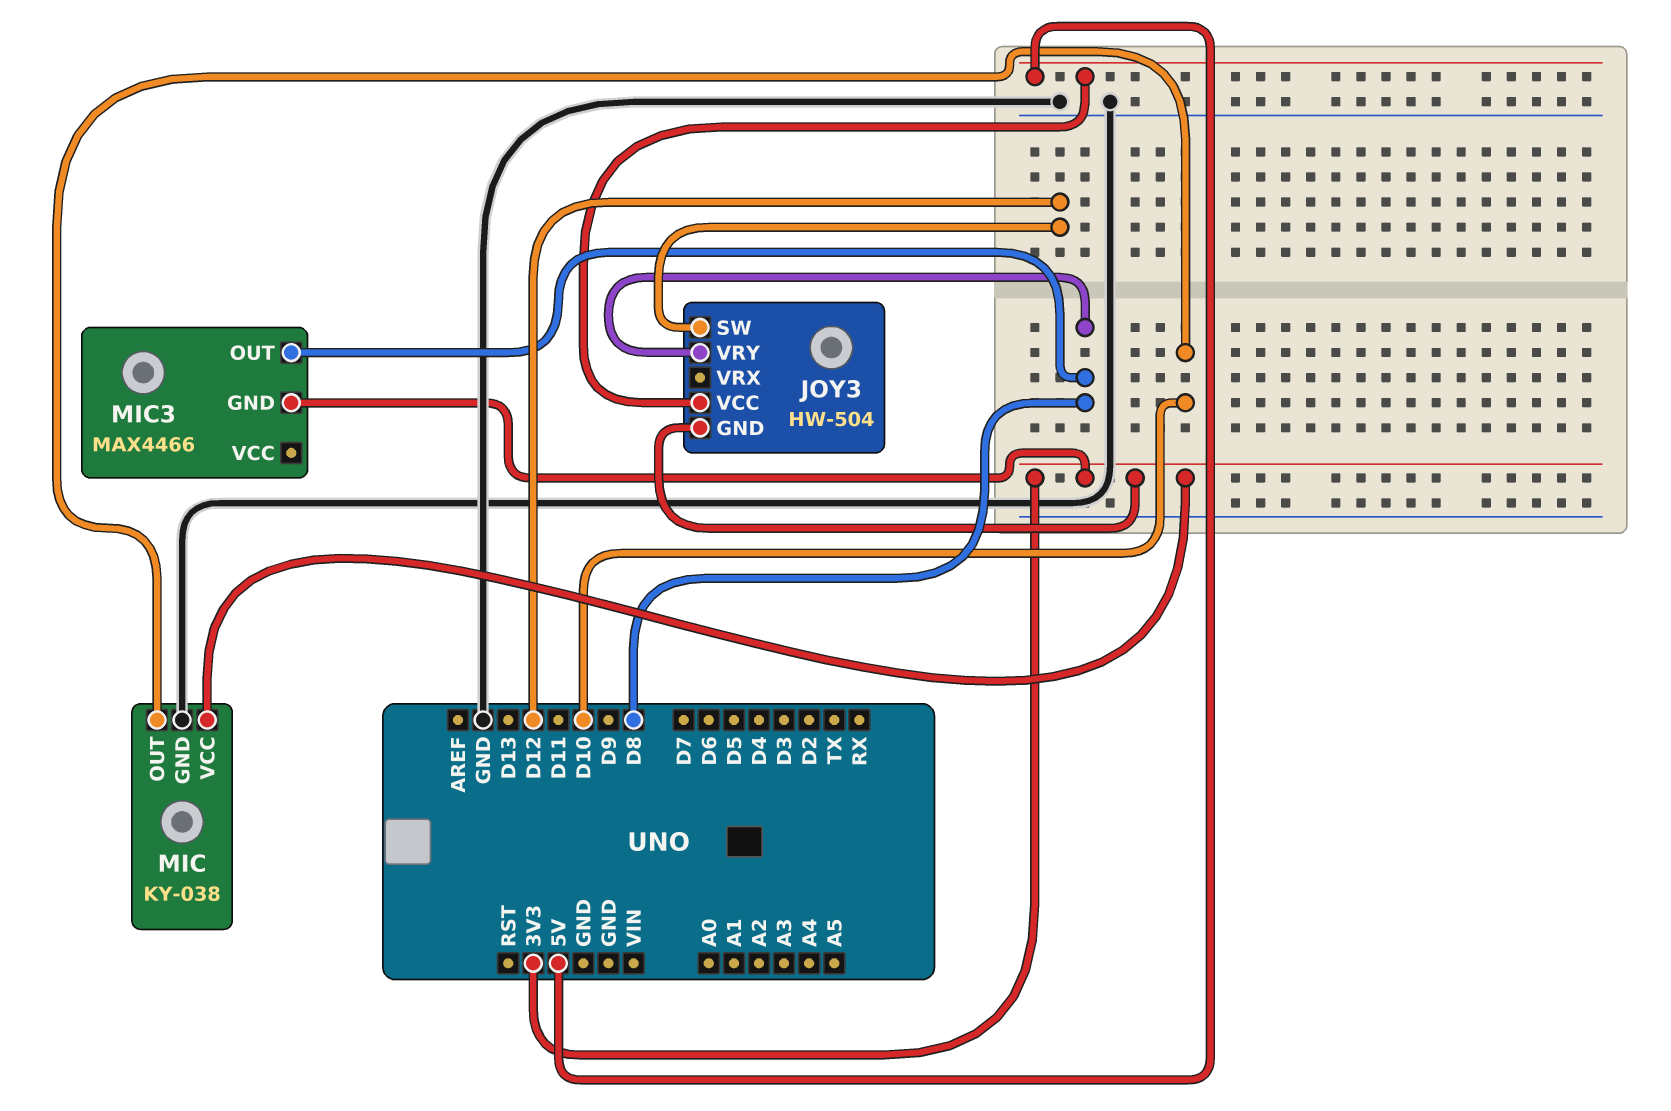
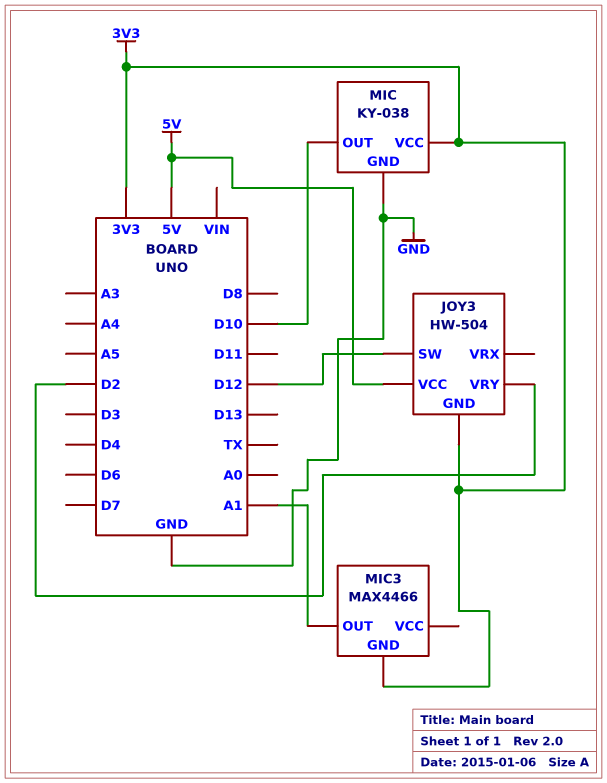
JOY3 pin VRY: D8 -> D2
MIC3 pin OUT: D8 -> A1

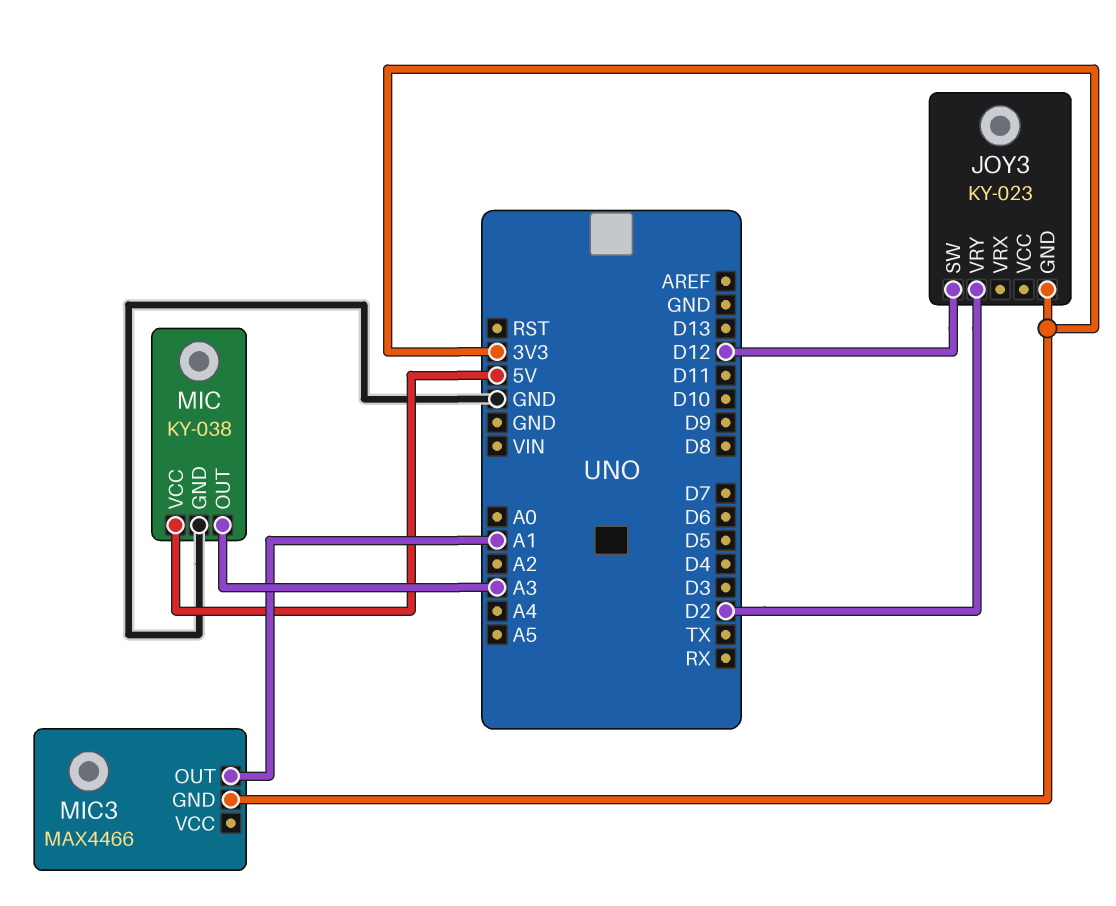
JOY3: HW-504 -> KY-023
JOY3 pin VCC: 5V -> none
MIC pin OUT: D10 -> A3
MIC pin VCC: 3V3 -> 5V

